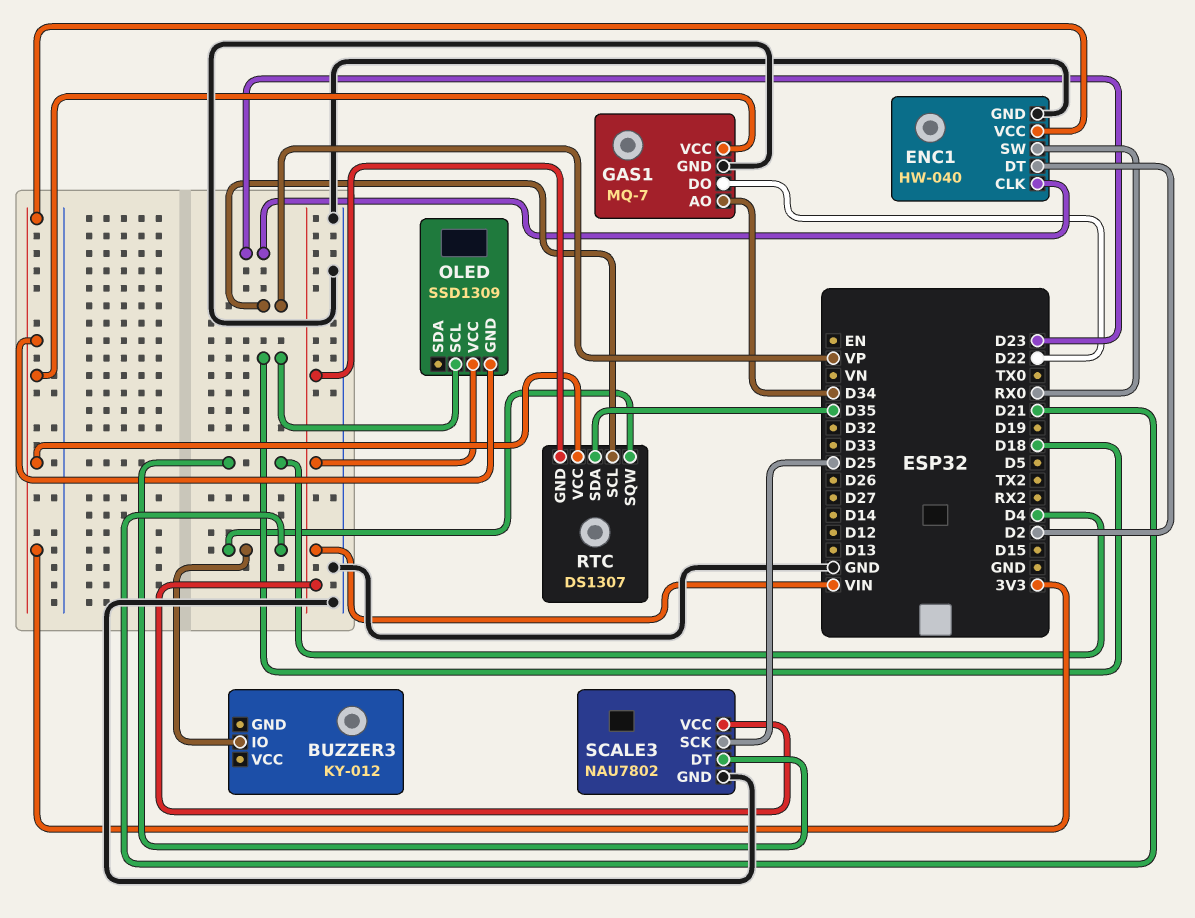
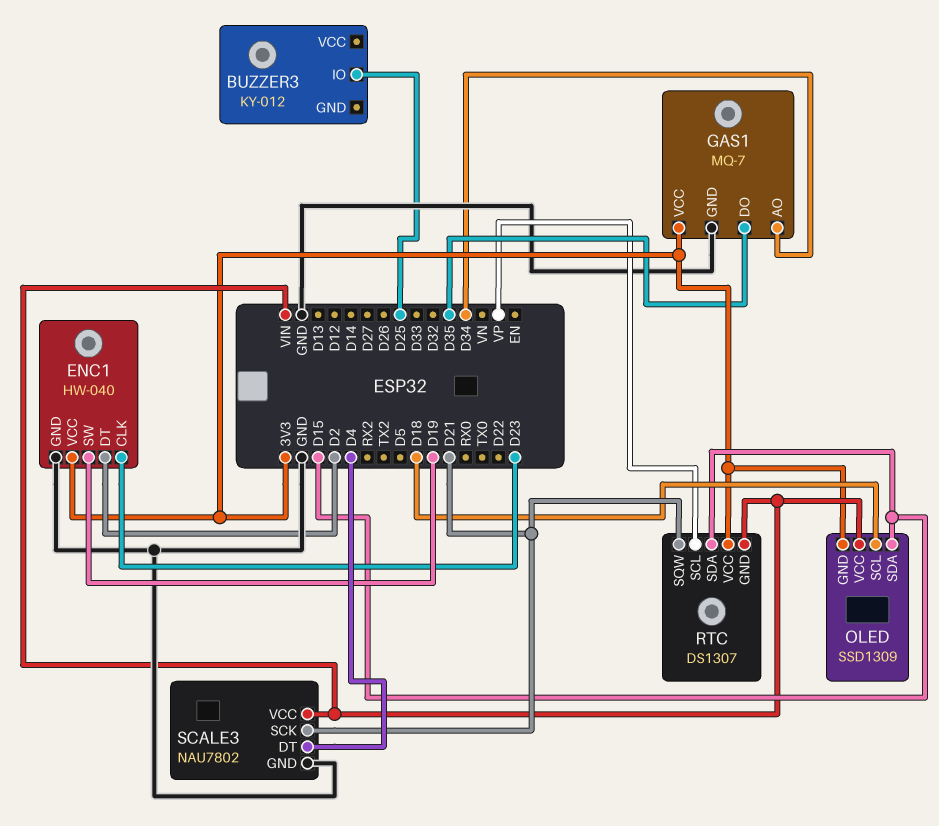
BUZZER3 pin IO: D21 -> D25
ENC1 pin SW: RX0 -> D19
GAS1 pin DO: D22 -> D35
OLED pin SDA: none -> D15
RTC pin SDA: D35 -> D15
SCALE3 pin SCK: D25 -> D21

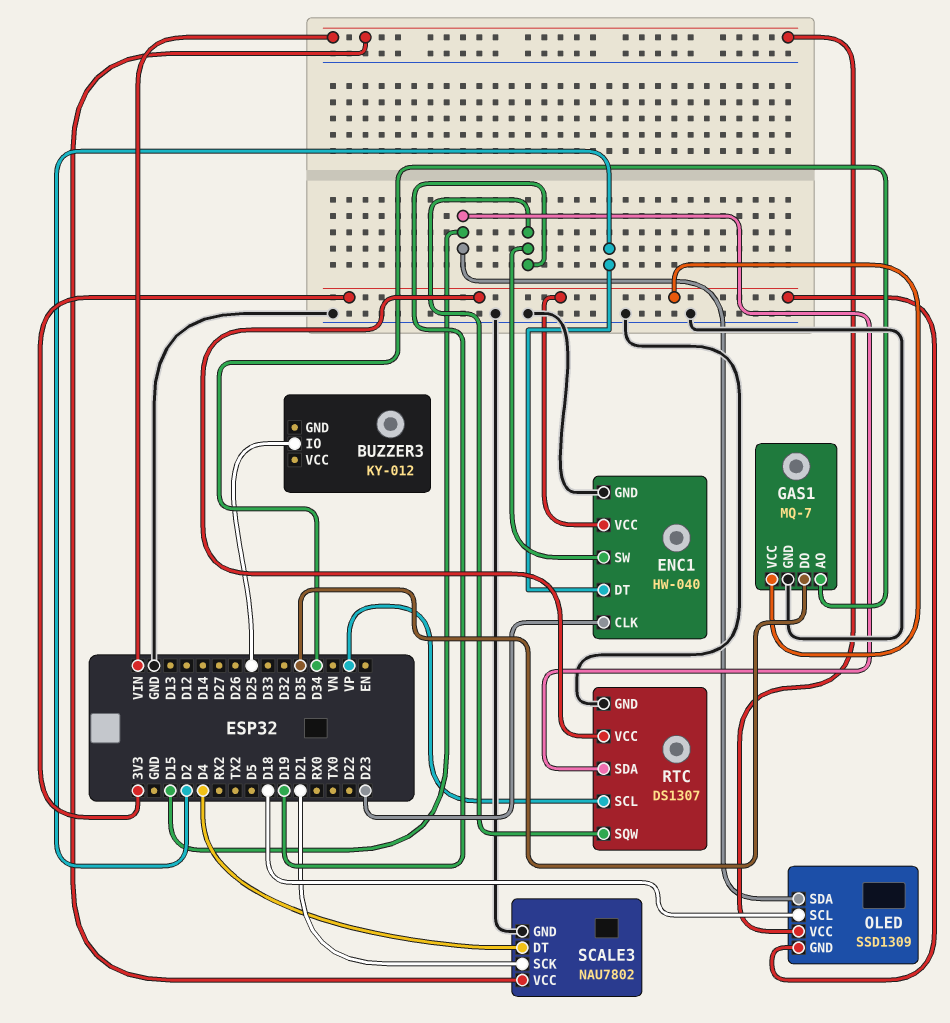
RTC pin GND: VIN -> GND
RTC pin SQW: D21 -> D19

